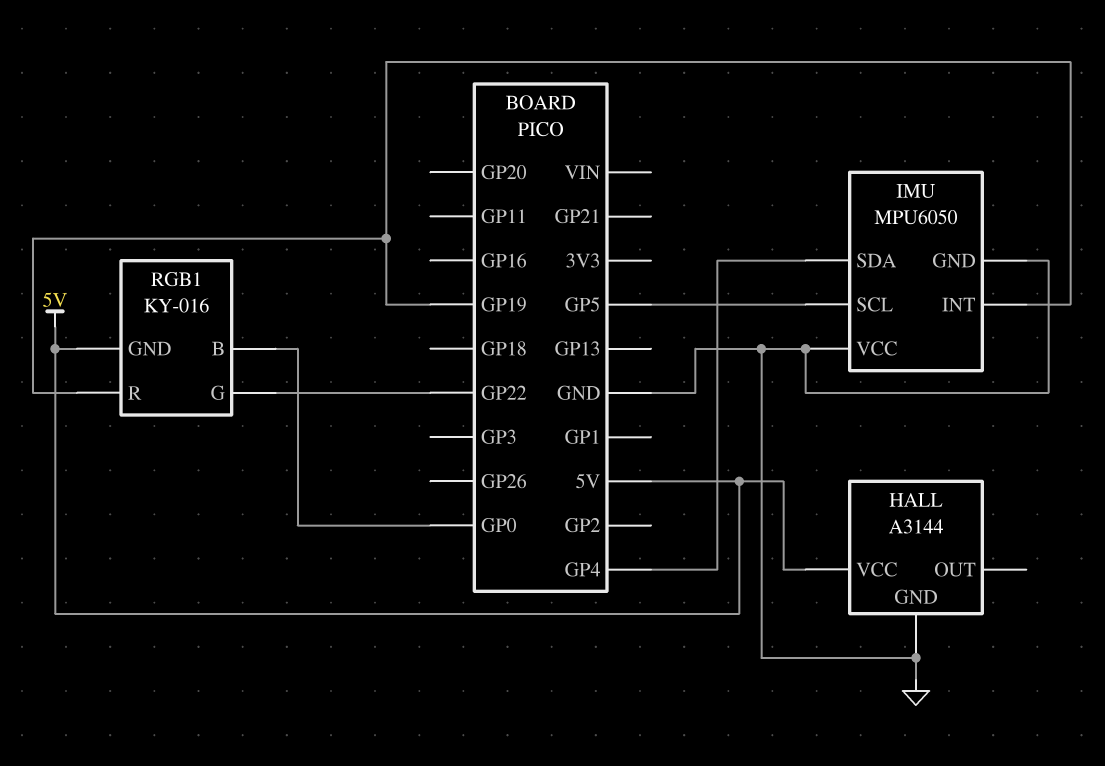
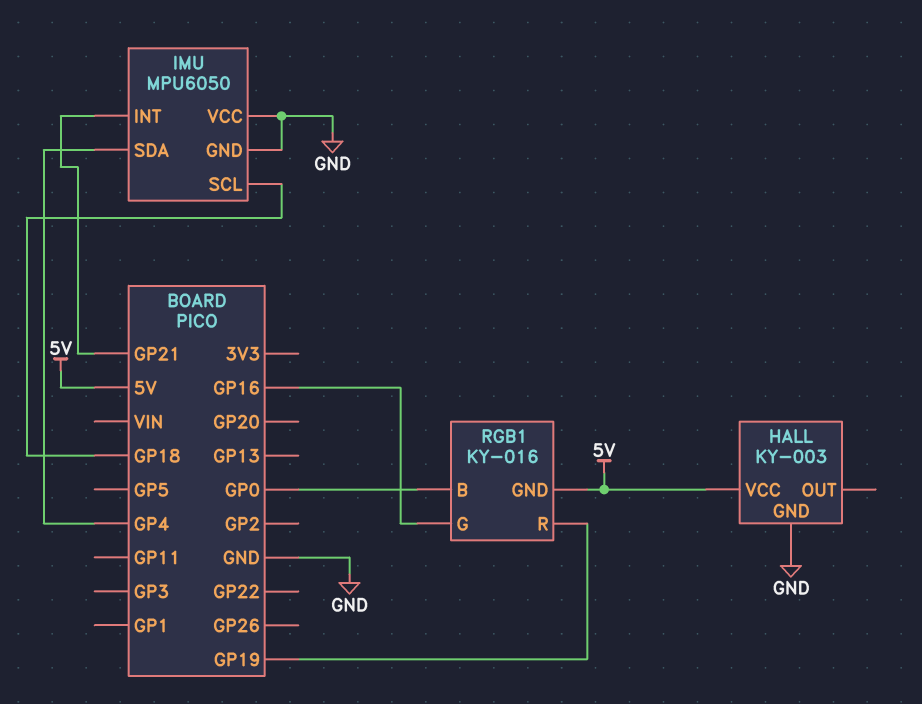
HALL: A3144 -> KY-003
IMU pin INT: GP19 -> GP21
IMU pin SCL: GP5 -> GP18
RGB1 pin G: GP22 -> GP16

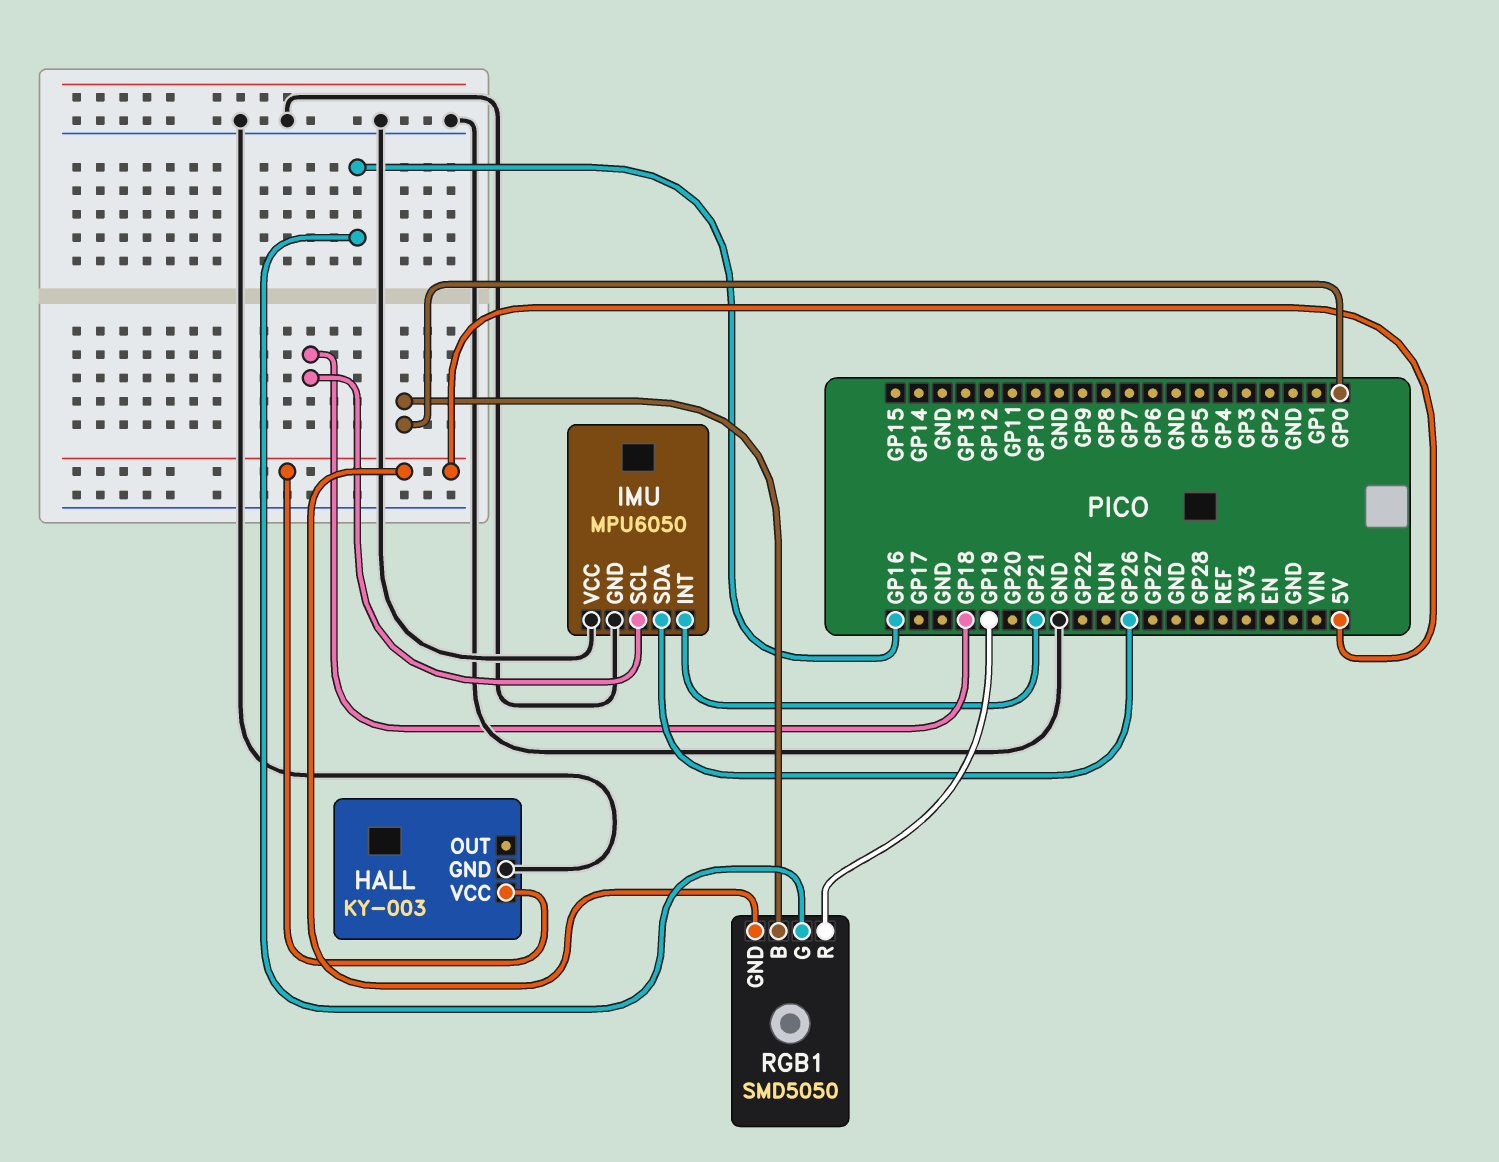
IMU pin SDA: GP4 -> GP26
RGB1: KY-016 -> SMD5050

